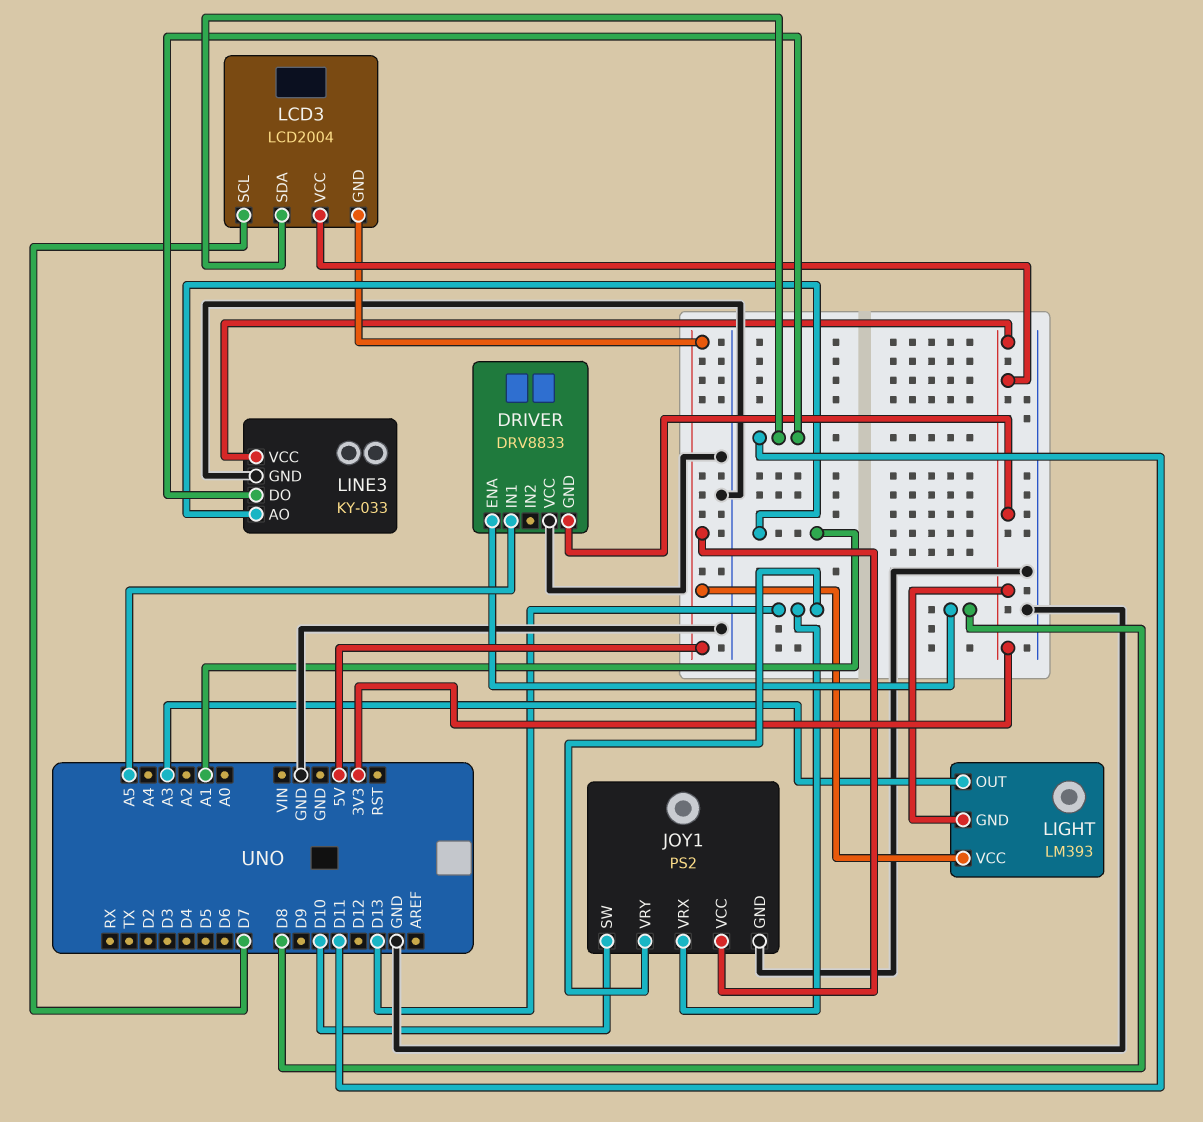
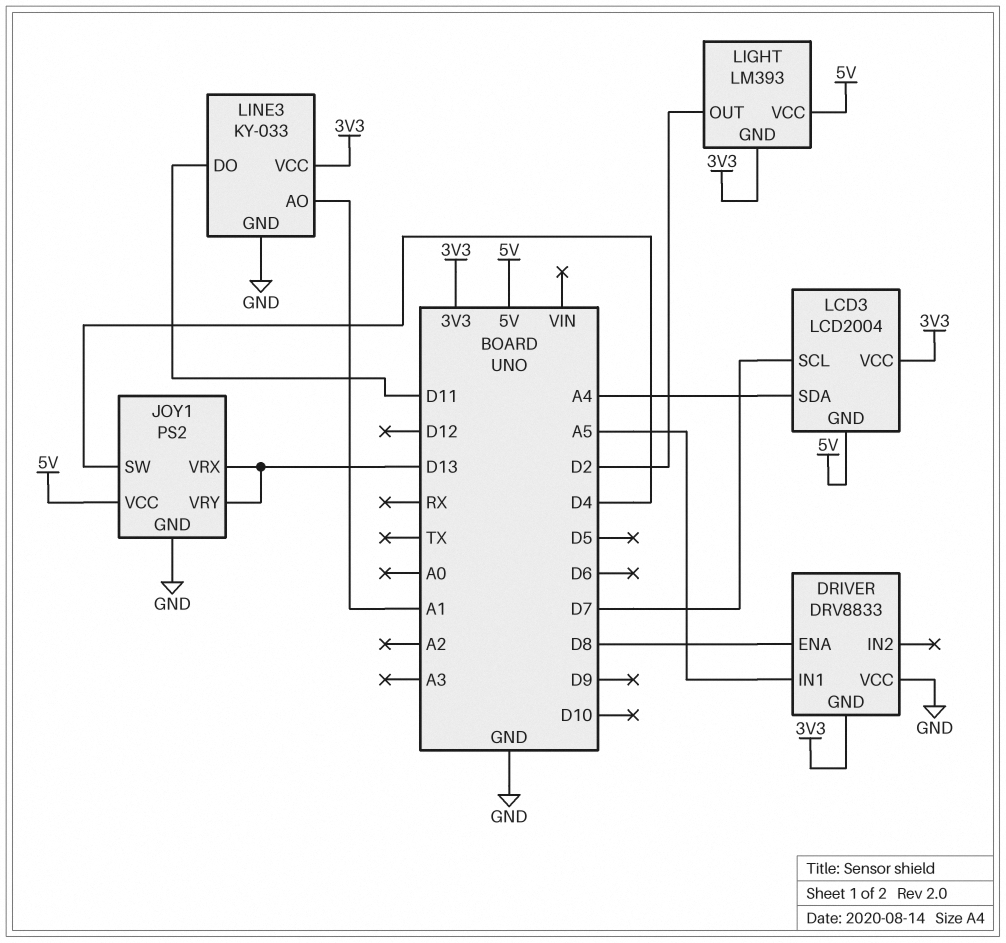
JOY1 pin SW: D10 -> D4
LCD3 pin SDA: D11 -> A4
LIGHT pin OUT: A3 -> D2

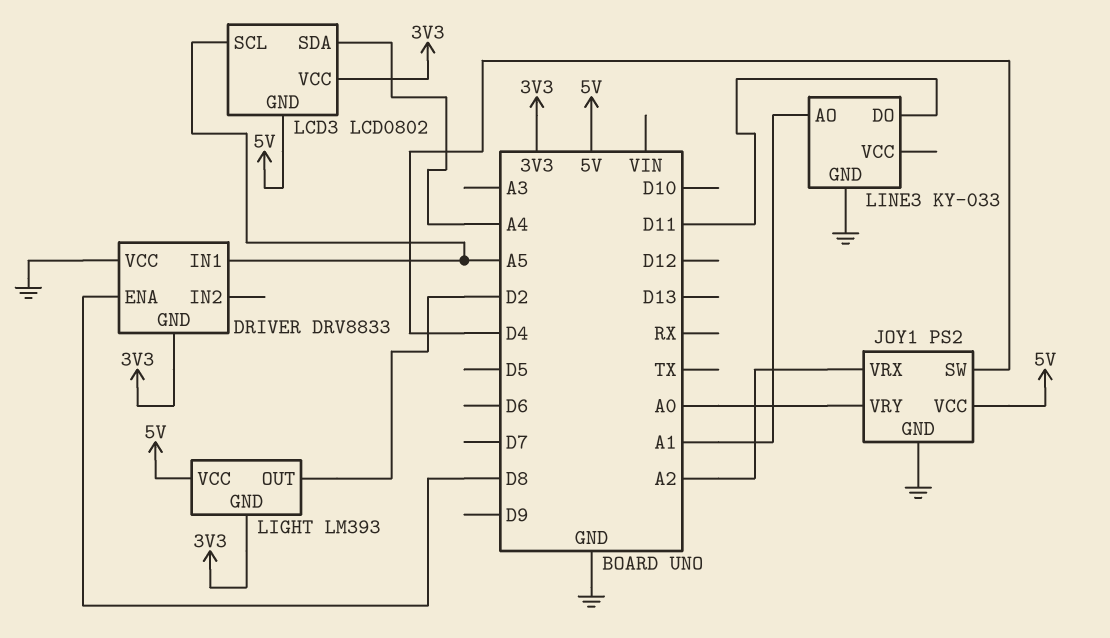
JOY1 pin VRX: D13 -> A2
JOY1 pin VRY: D13 -> A0
LCD3: LCD2004 -> LCD0802
LCD3 pin SCL: D7 -> A5
LINE3 pin VCC: 3V3 -> none

